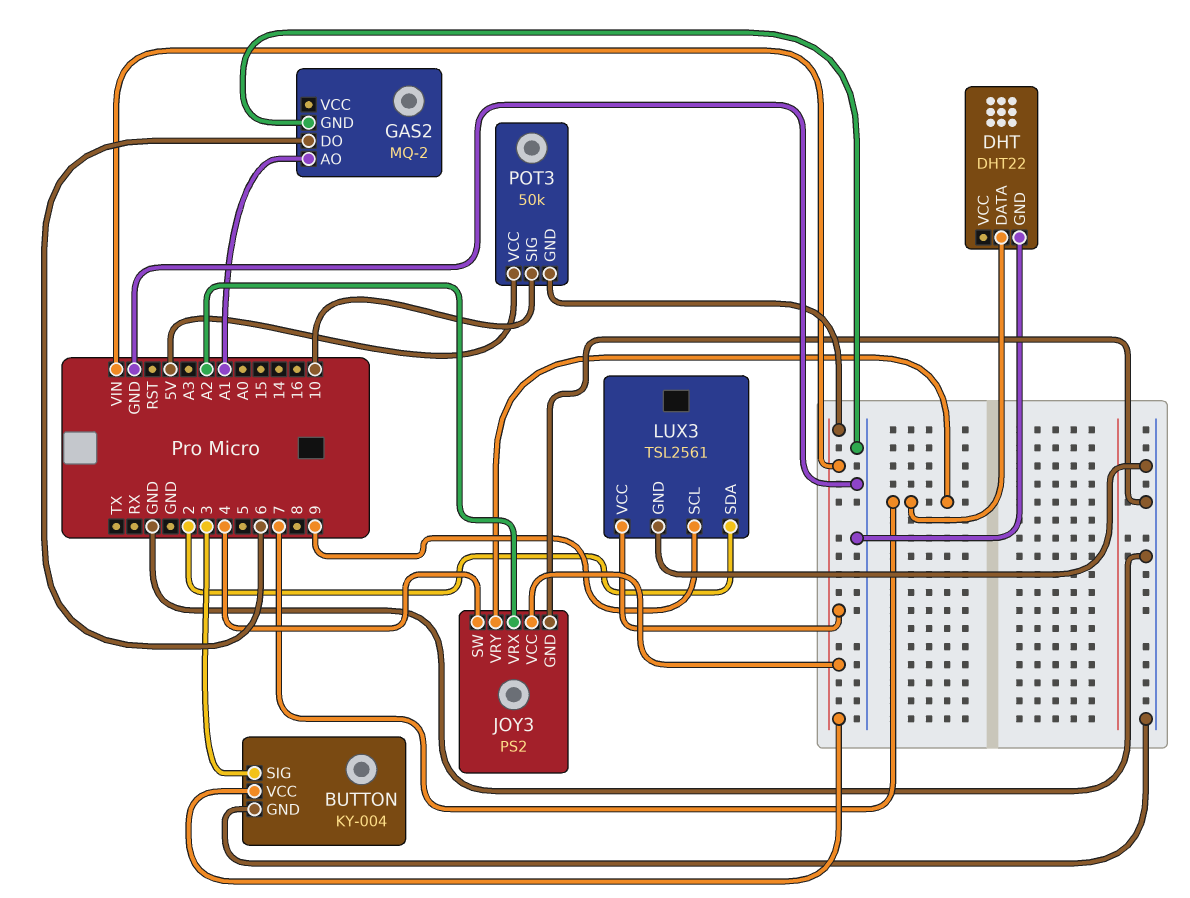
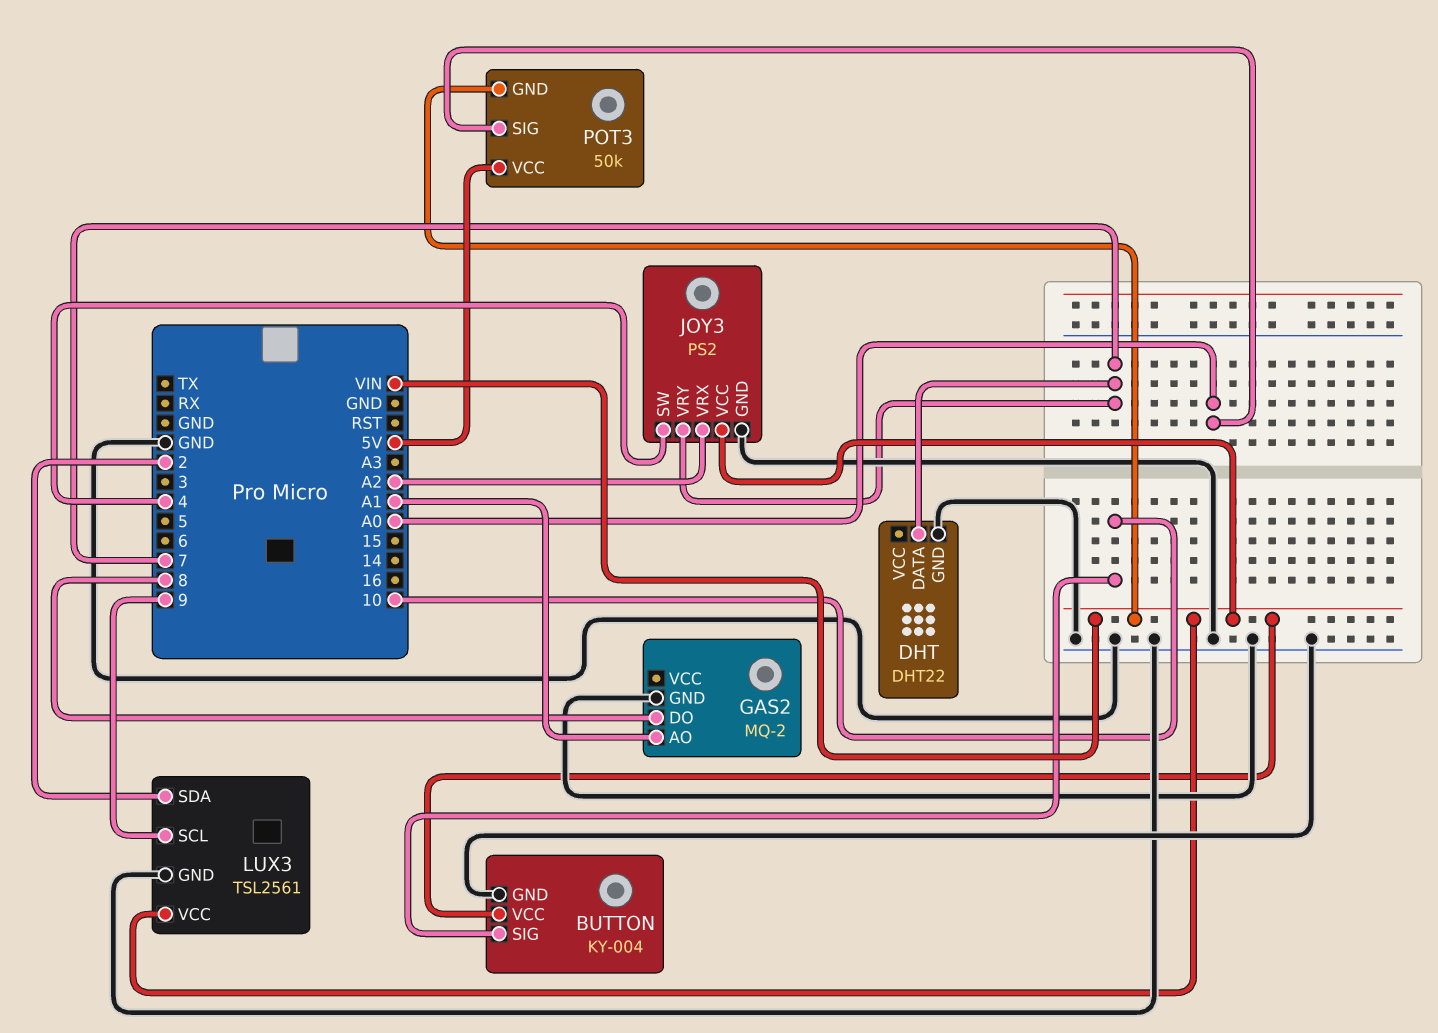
BUTTON pin SIG: 3 -> 10
GAS2 pin DO: 6 -> 8
POT3 pin SIG: 10 -> A0

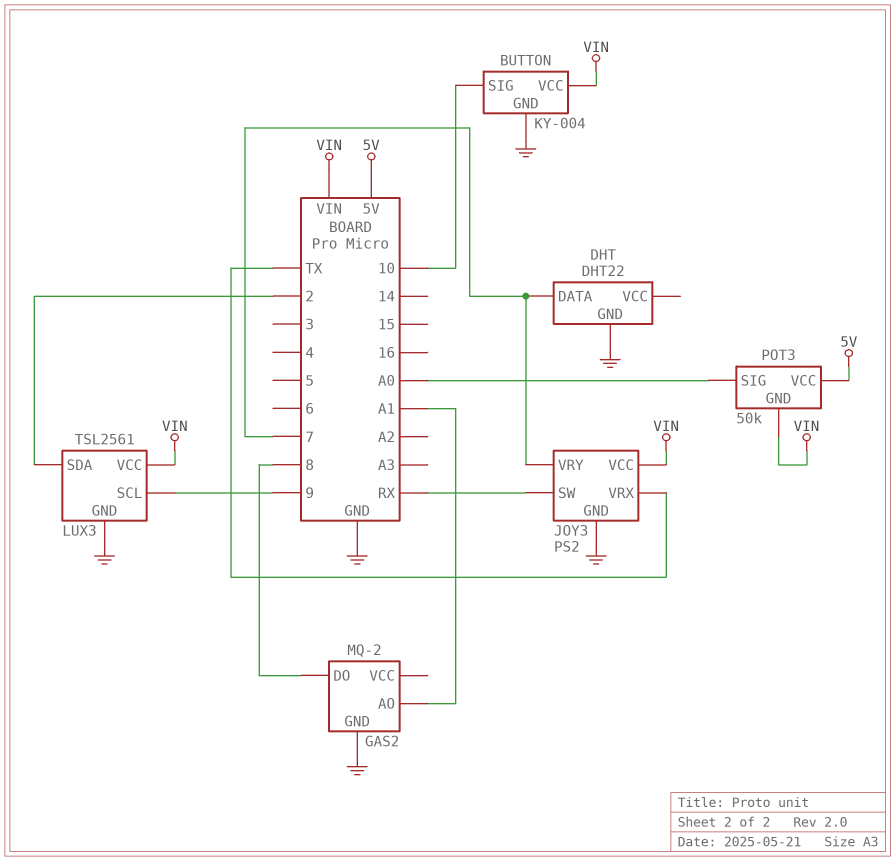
JOY3 pin SW: 4 -> RX
JOY3 pin VRX: A2 -> TX

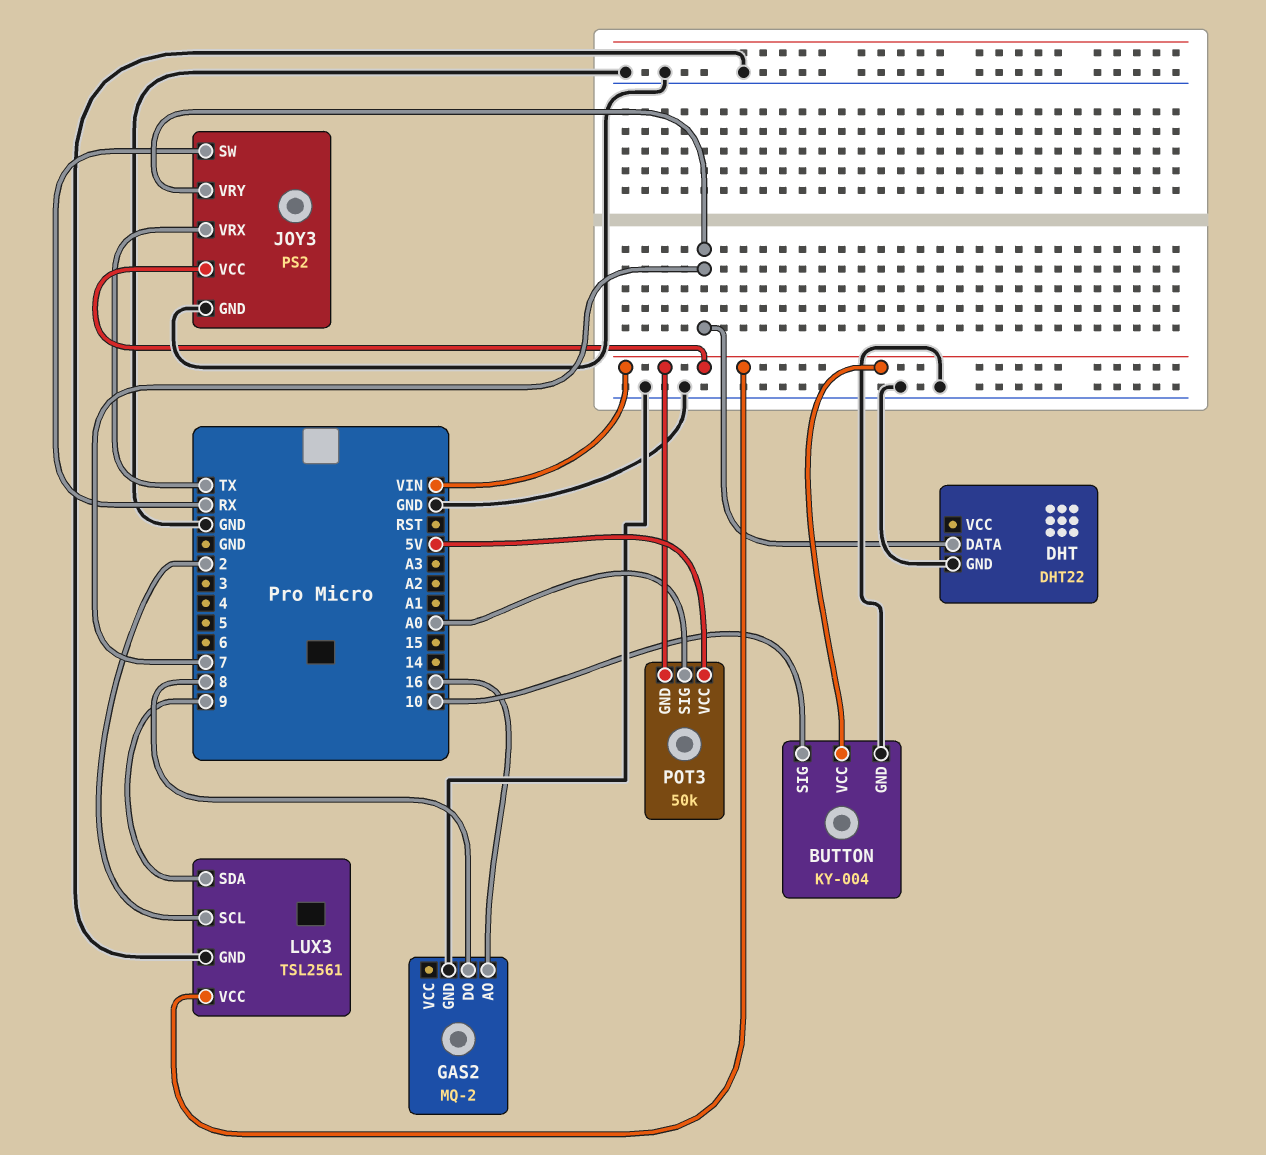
GAS2 pin AO: A1 -> 16
LUX3 pin SCL: 9 -> 2
LUX3 pin SDA: 2 -> 9

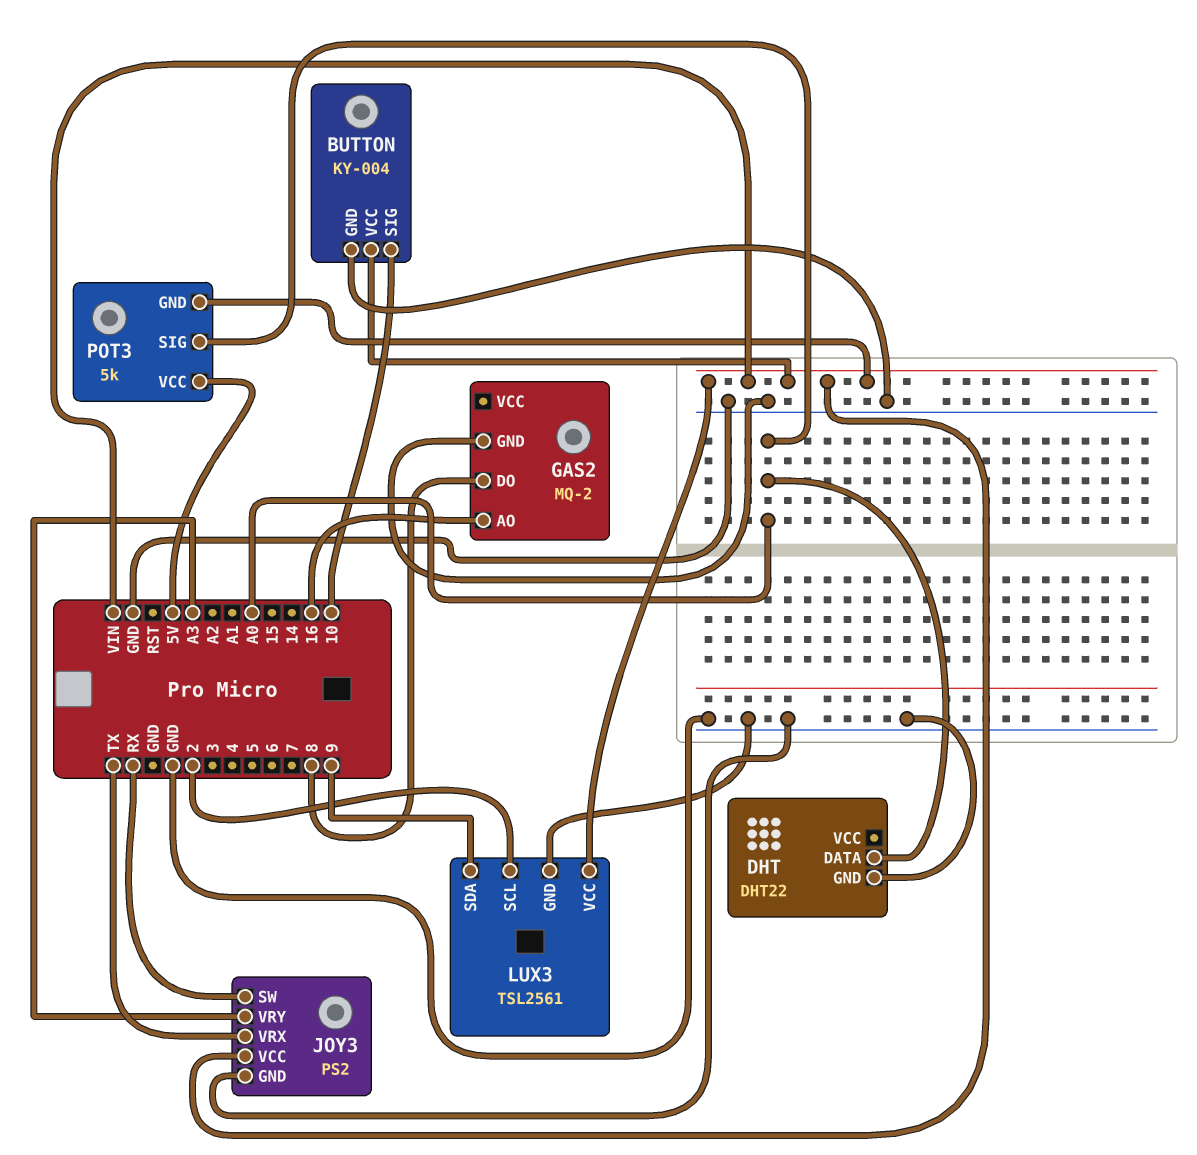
DHT pin DATA: 7 -> A0
JOY3 pin VRY: 7 -> A3
POT3: 50k -> 5k

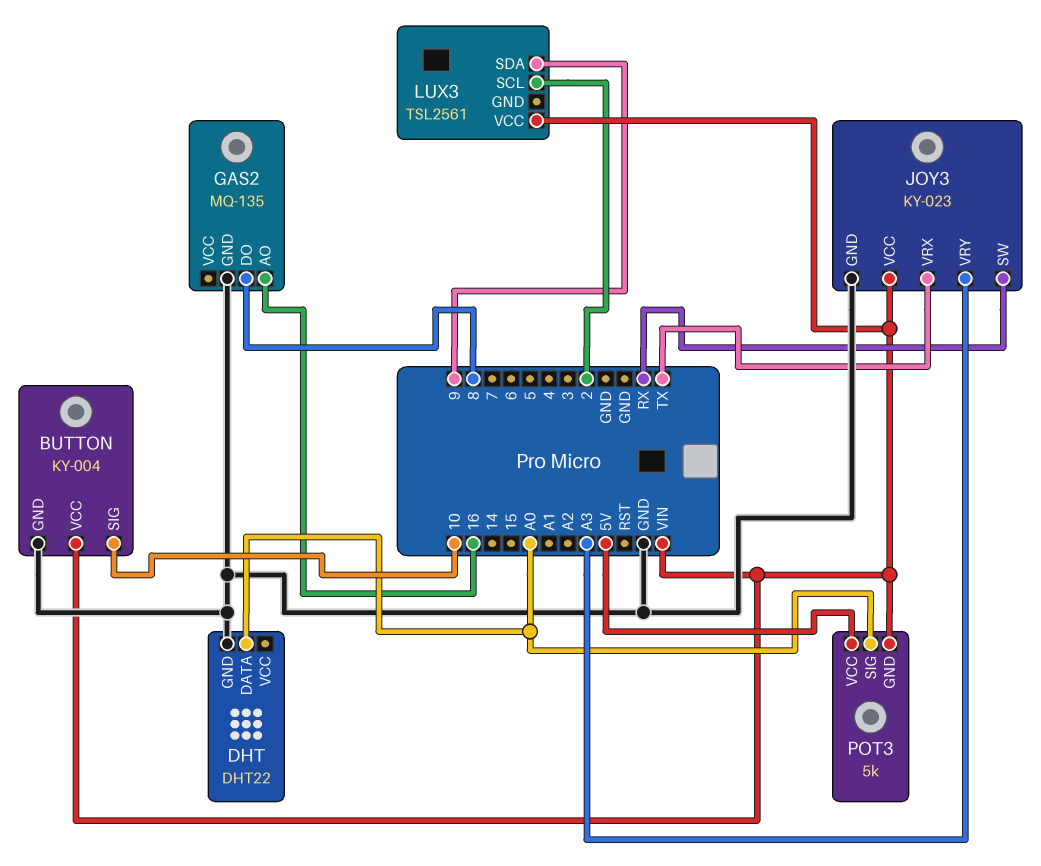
GAS2: MQ-2 -> MQ-135
JOY3: PS2 -> KY-023
LUX3 pin GND: GND -> none

